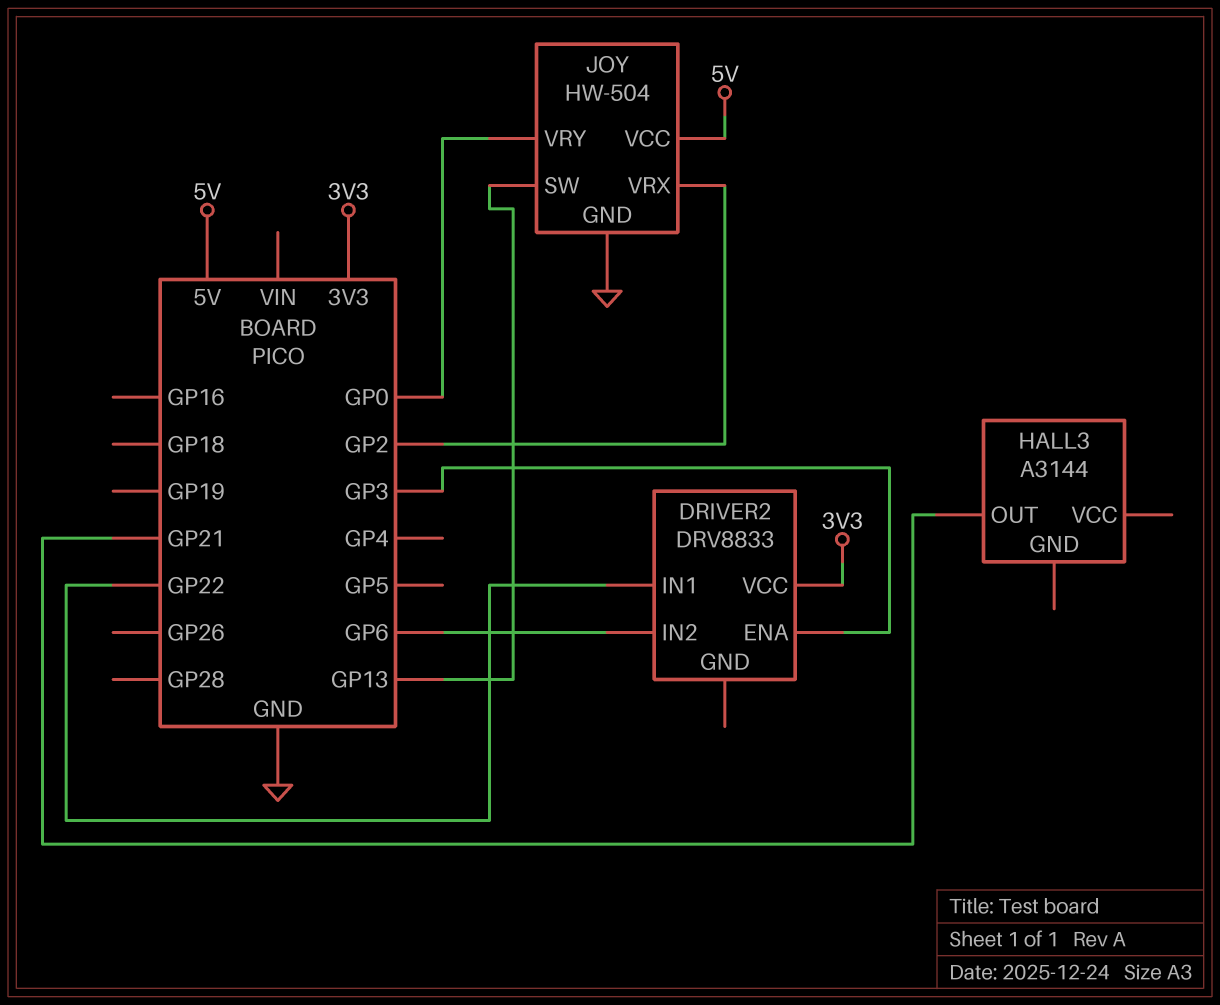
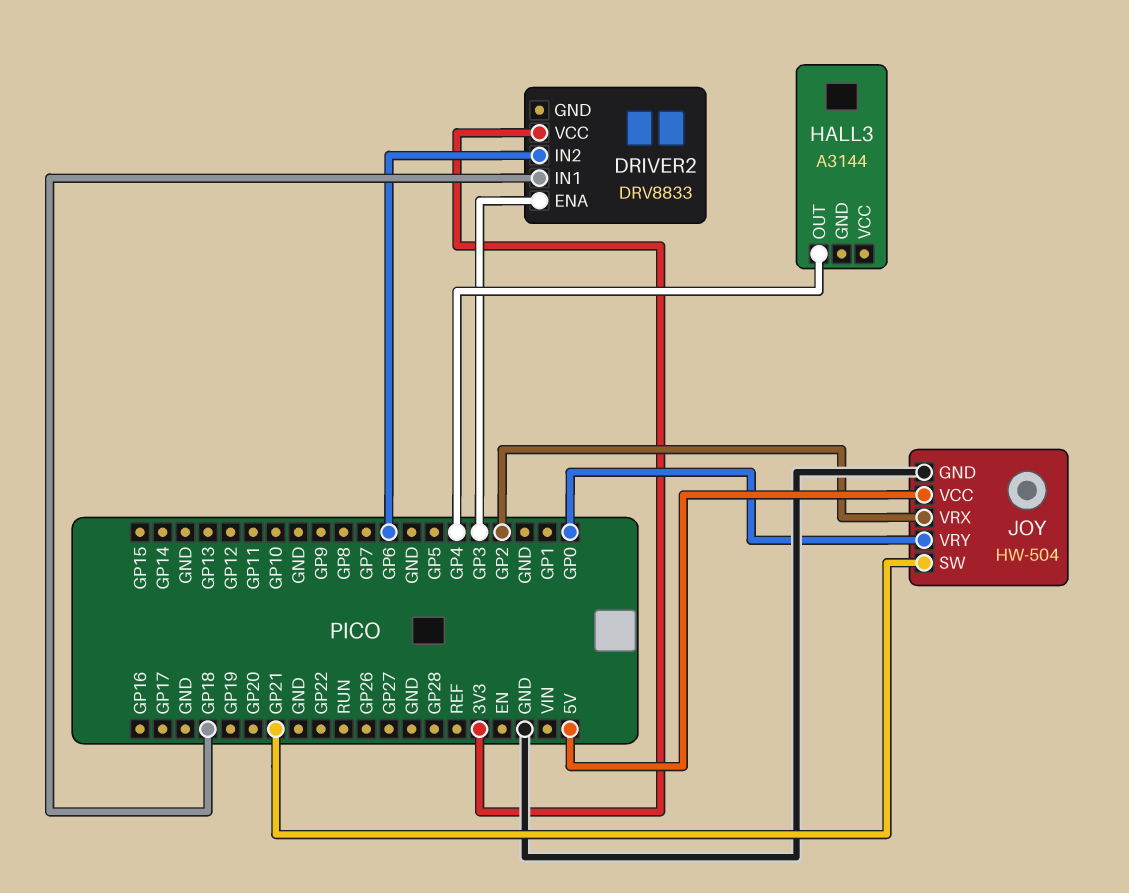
DRIVER2 pin IN1: GP22 -> GP18
HALL3 pin OUT: GP21 -> GP4
JOY pin SW: GP13 -> GP21

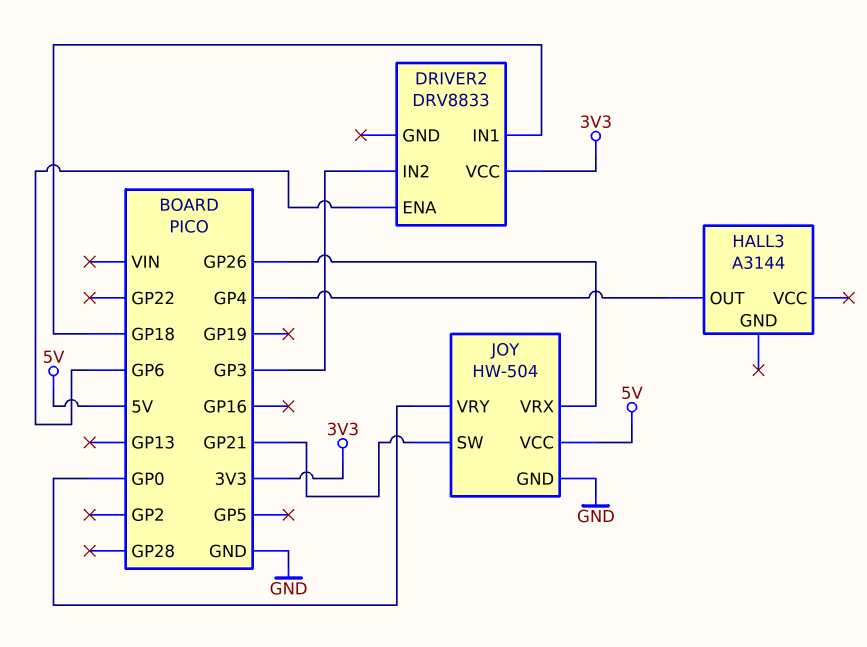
DRIVER2 pin ENA: GP3 -> GP6
DRIVER2 pin IN2: GP6 -> GP3
JOY pin VRX: GP2 -> GP26

